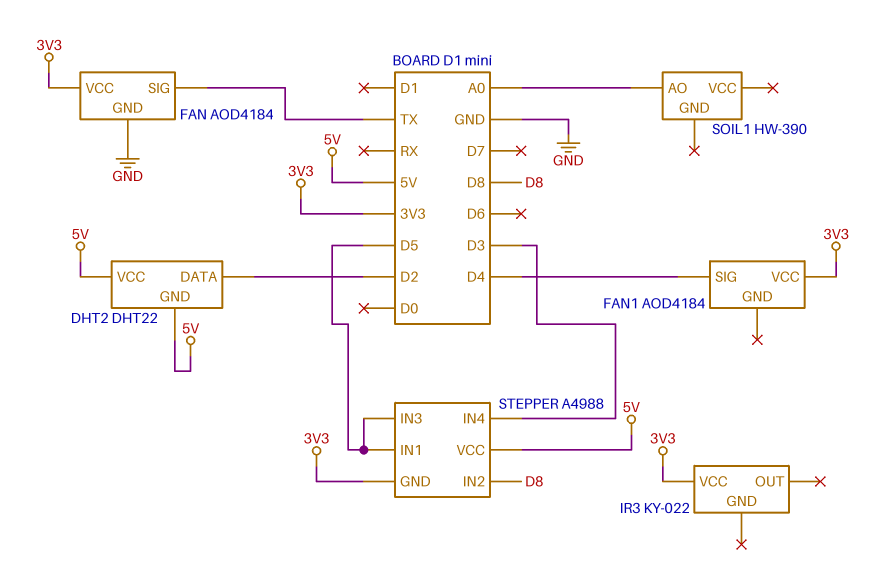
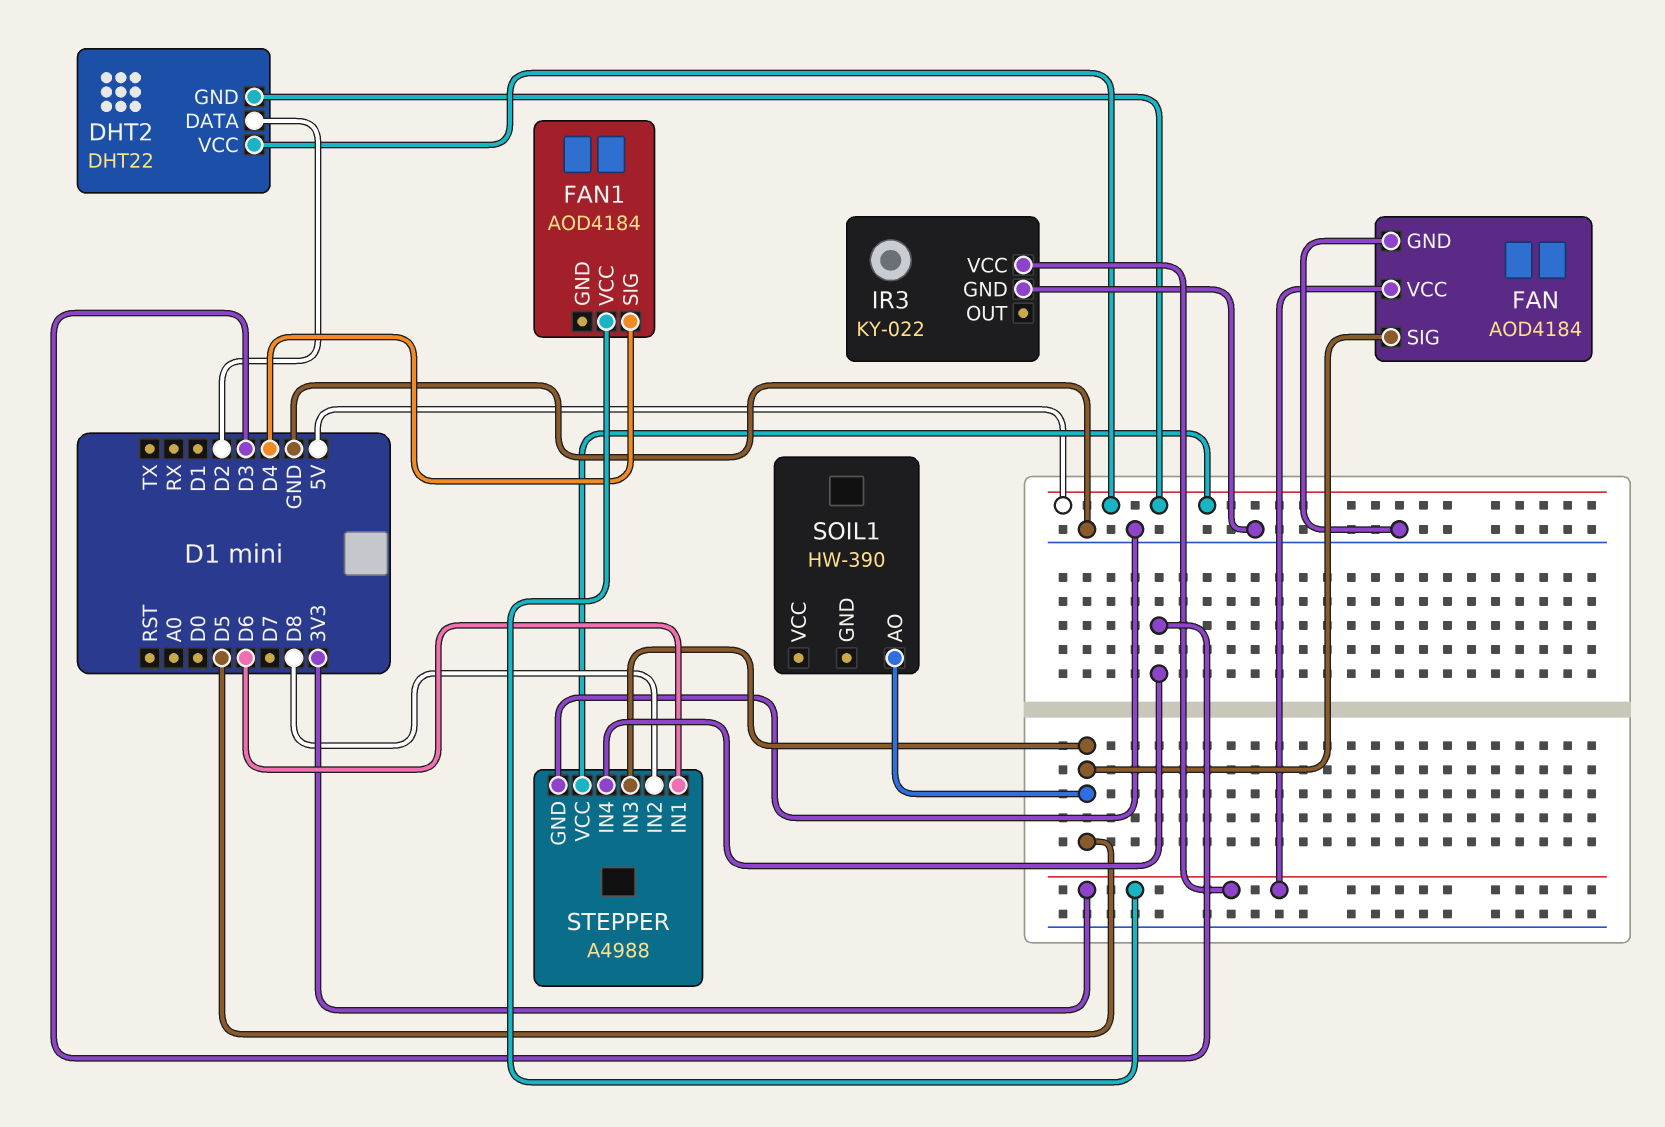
FAN pin SIG: TX -> D5
IR3 pin GND: none -> GND
SOIL1 pin AO: A0 -> D5
STEPPER pin GND: 3V3 -> GND
STEPPER pin IN1: D5 -> D6

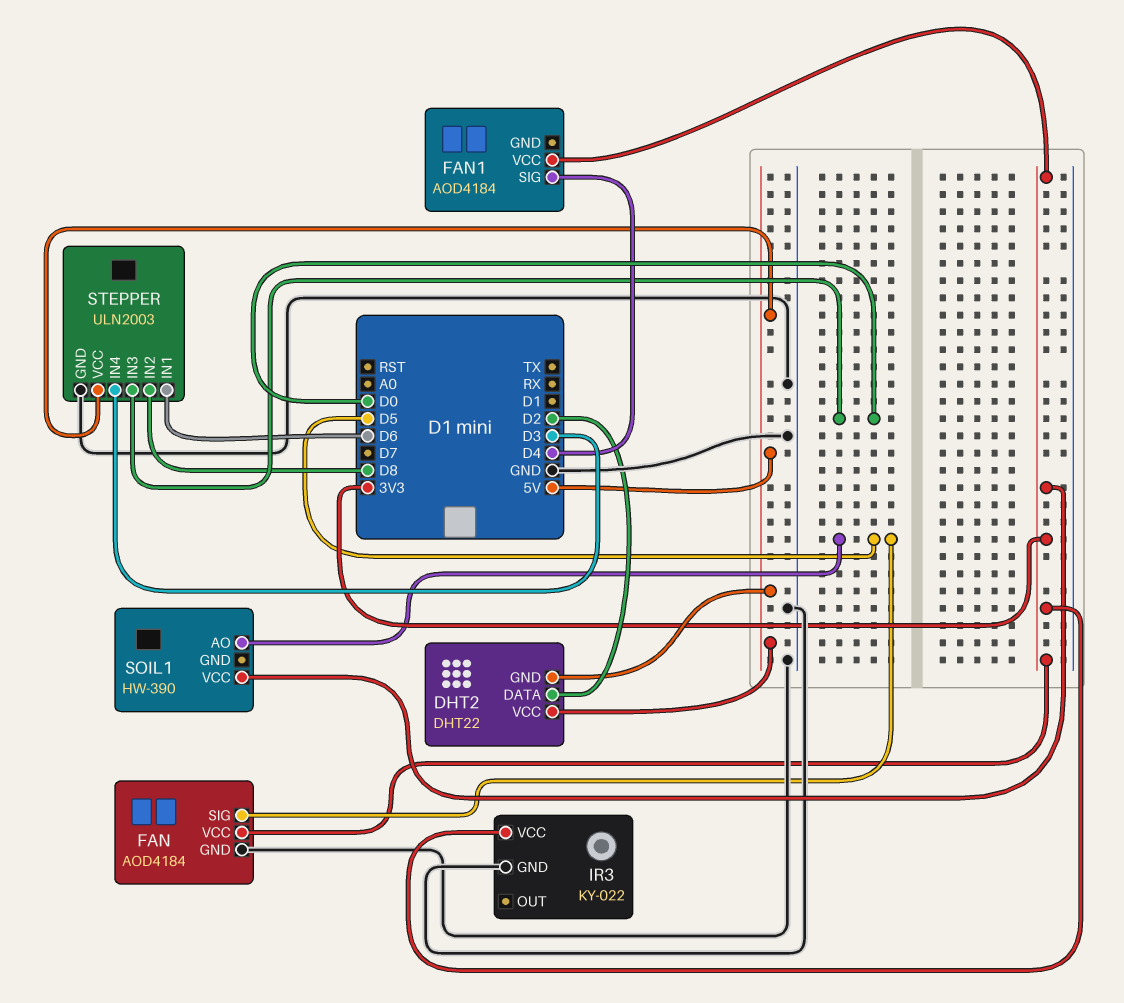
SOIL1 pin VCC: none -> 3V3
STEPPER: A4988 -> ULN2003
STEPPER pin IN3: D5 -> D0

